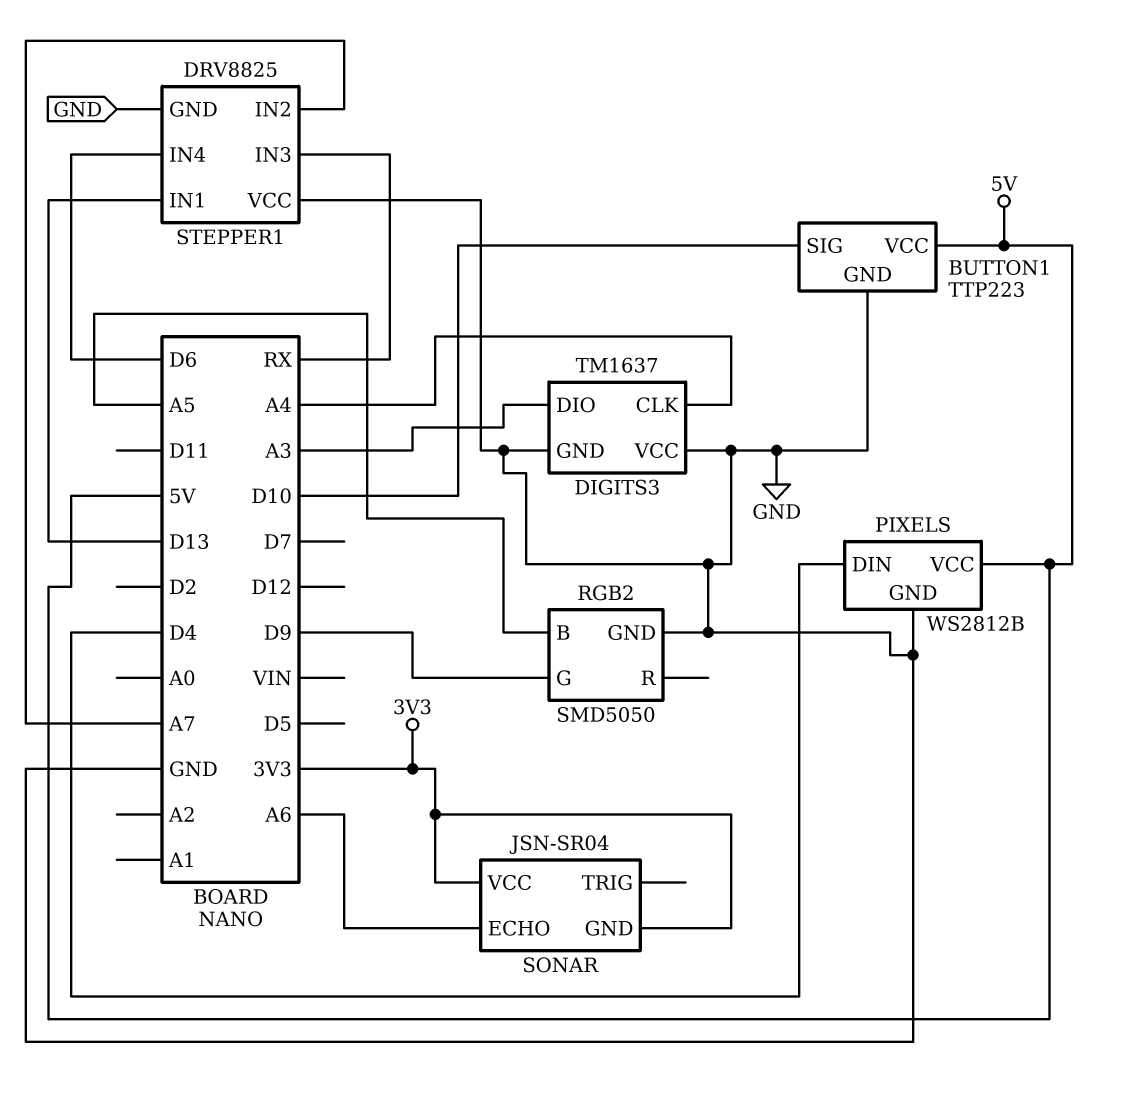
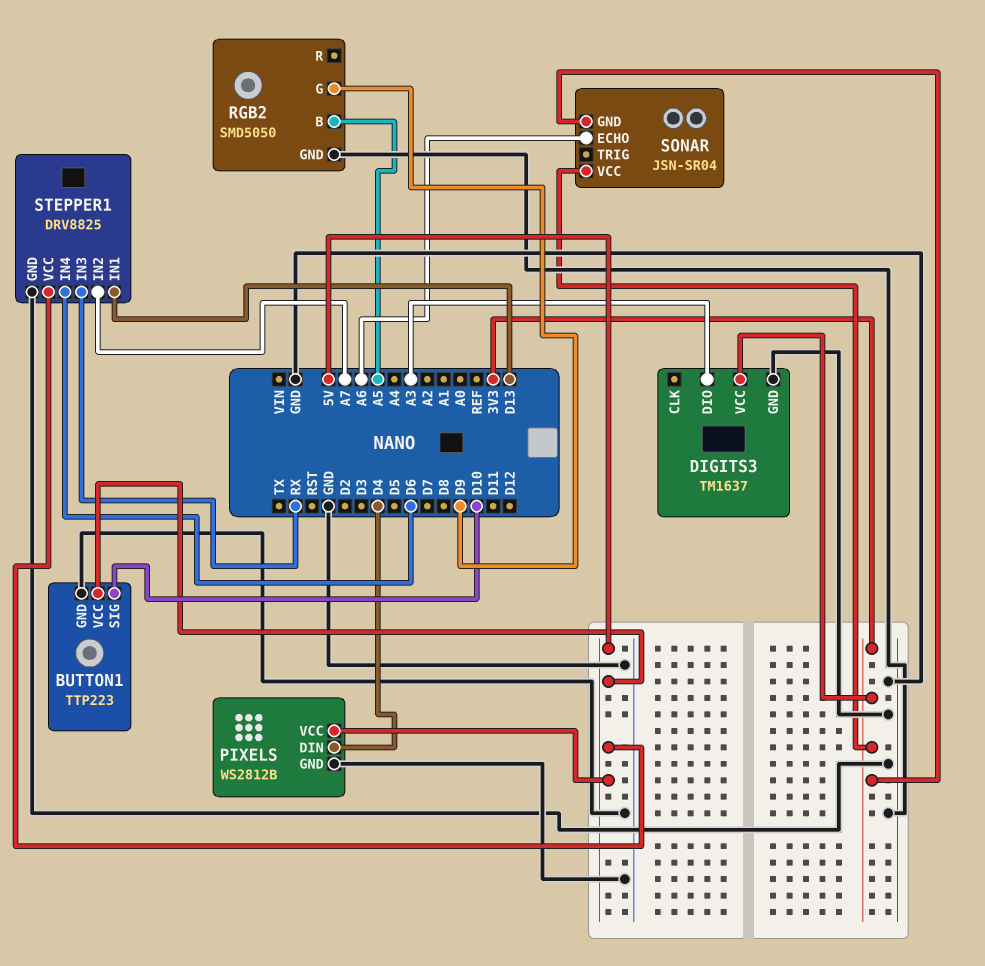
DIGITS3 pin CLK: A4 -> none
DIGITS3 pin VCC: GND -> 3V3
STEPPER1 pin VCC: GND -> 5V

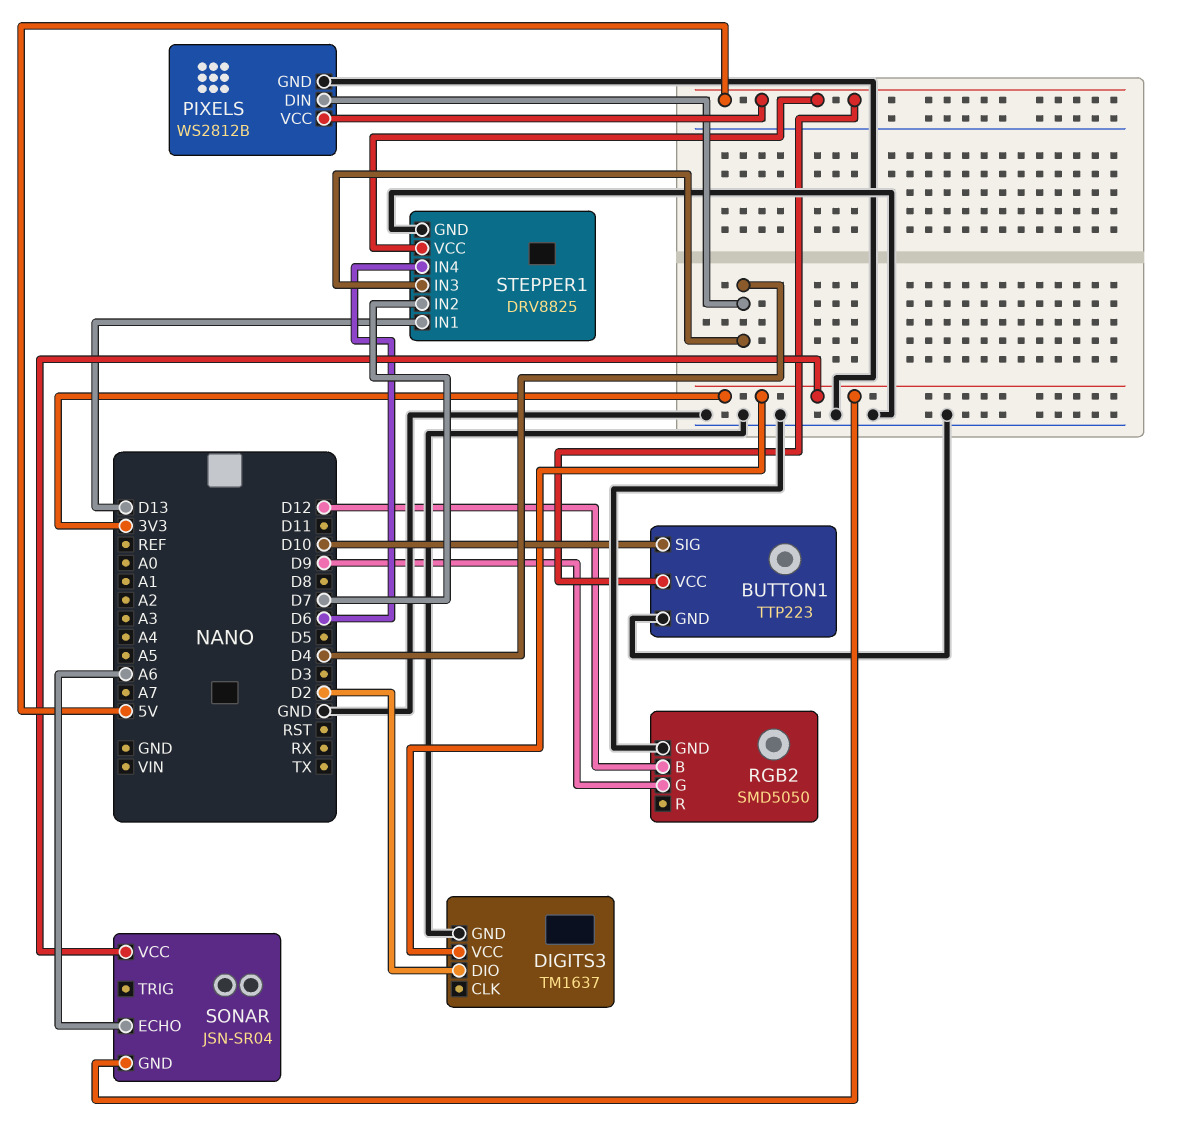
DIGITS3 pin DIO: A3 -> D2
RGB2 pin B: A5 -> D12
STEPPER1 pin IN2: A7 -> D7
STEPPER1 pin IN3: RX -> D4

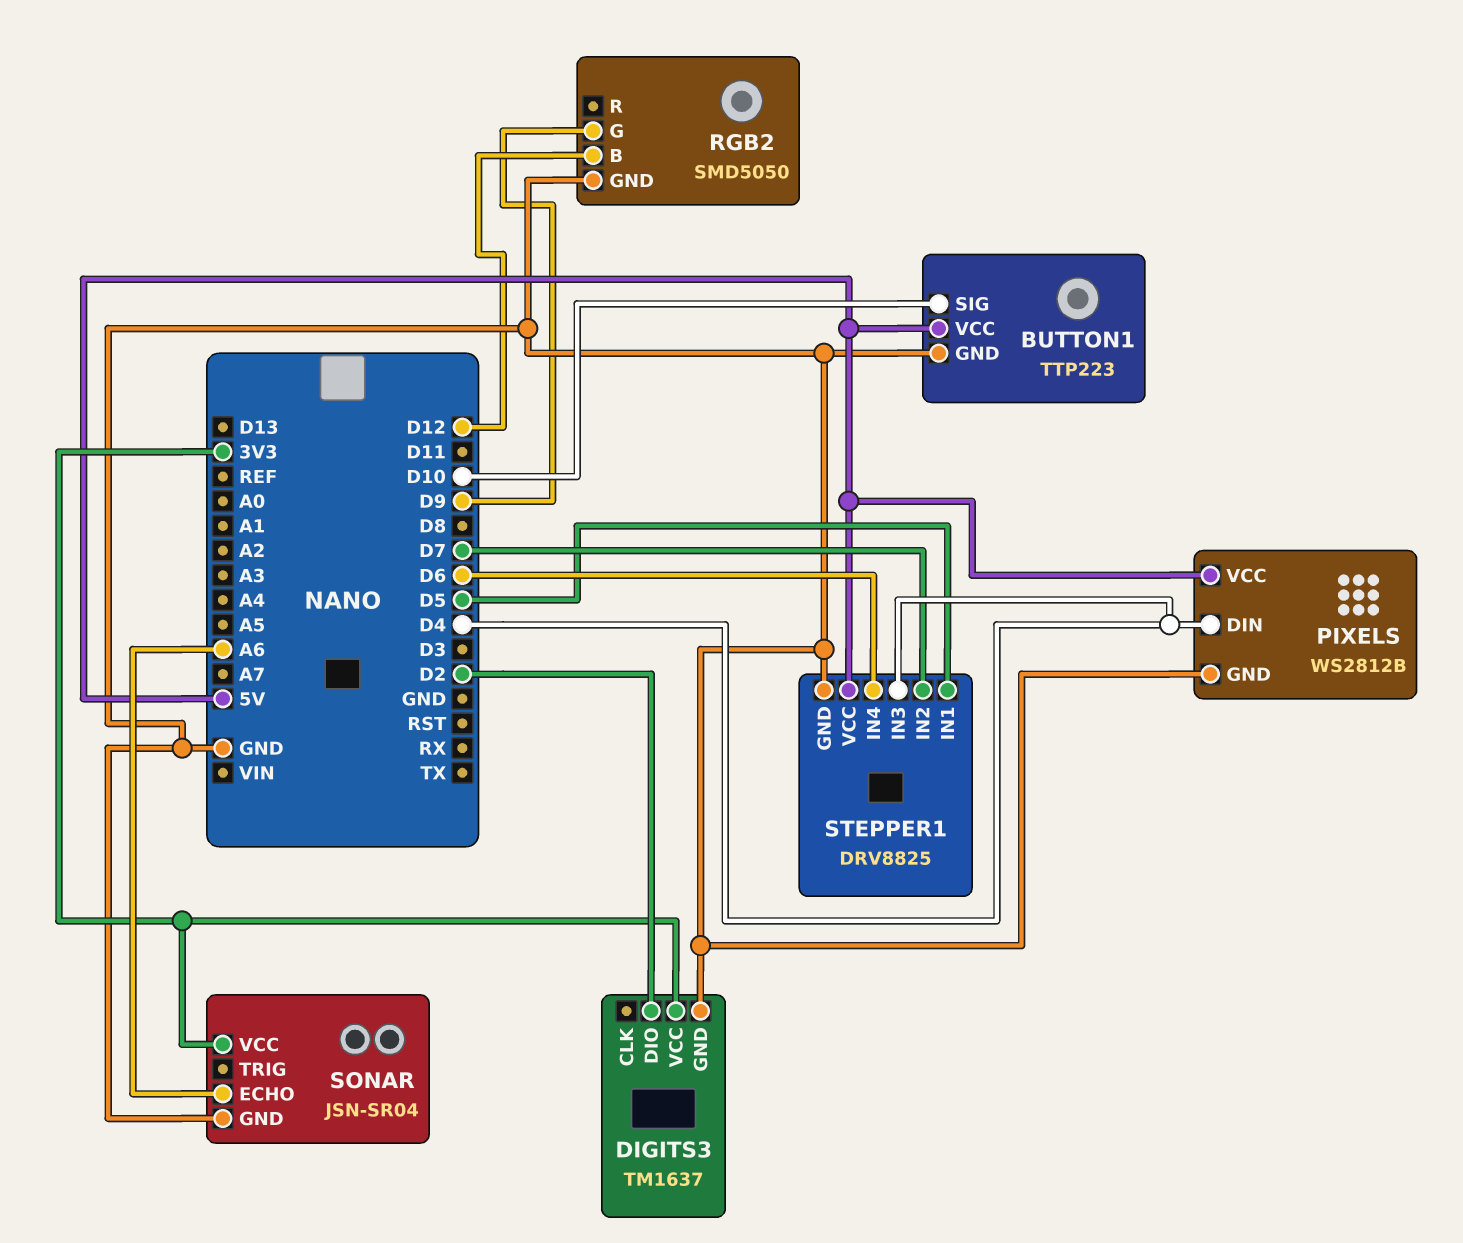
SONAR pin GND: 3V3 -> GND
STEPPER1 pin IN1: D13 -> D5

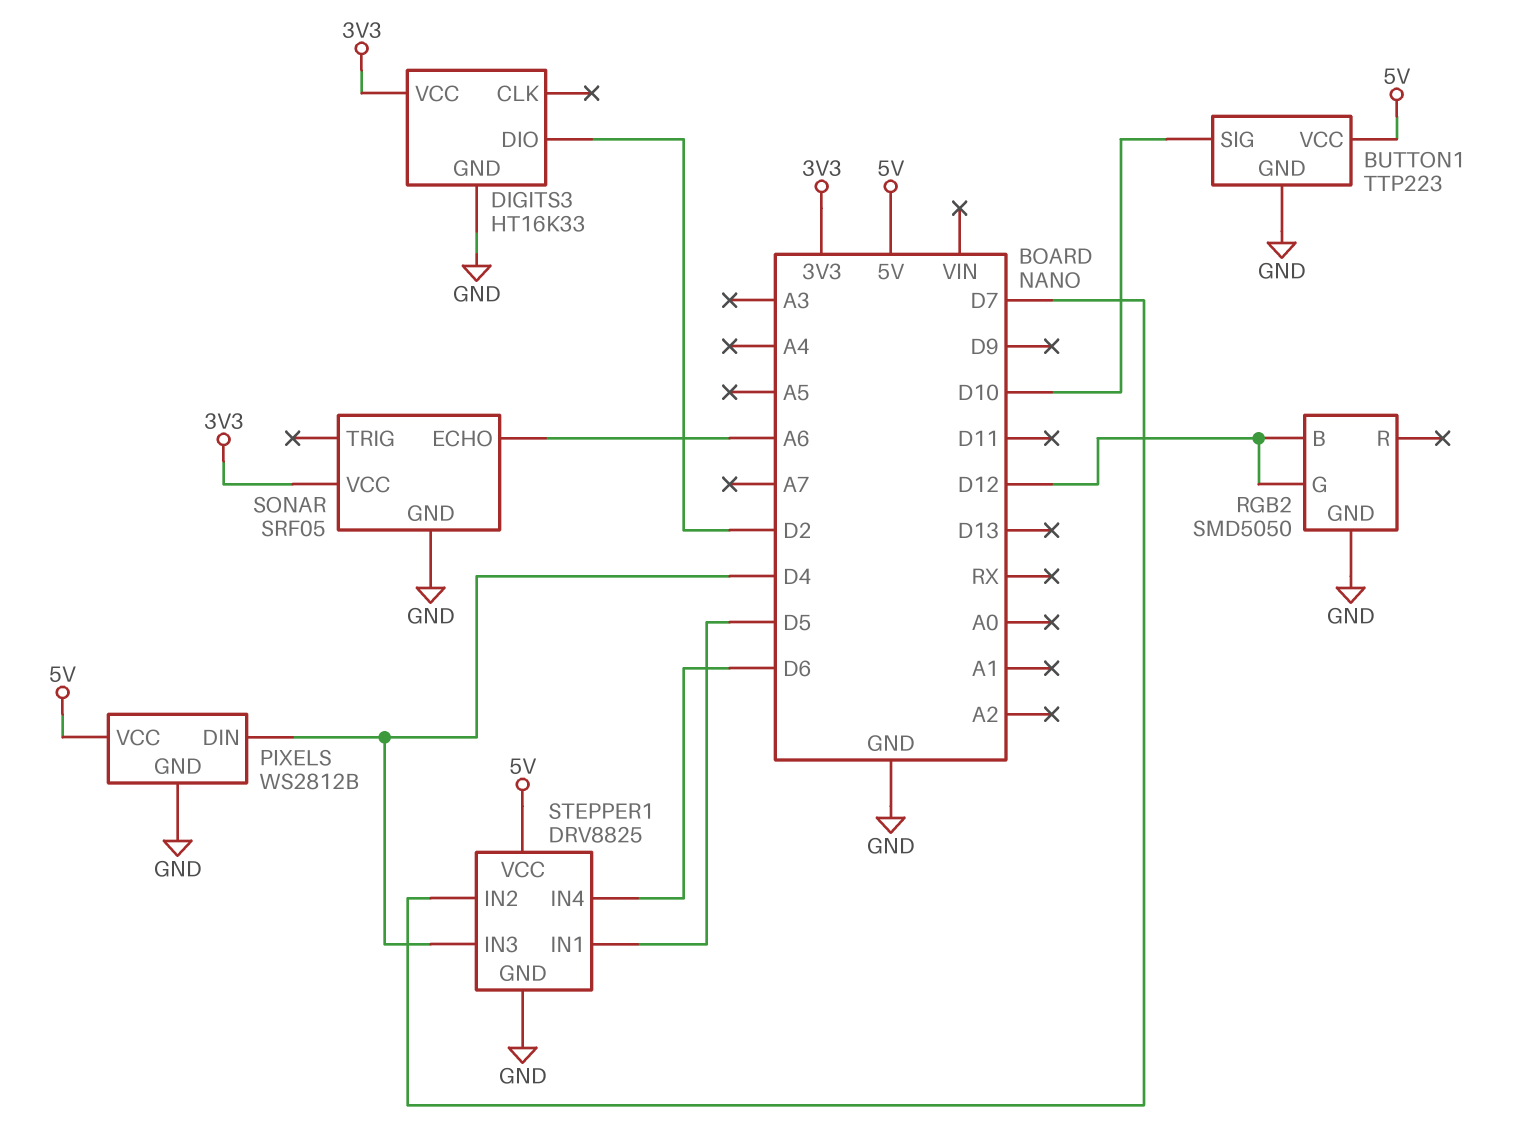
DIGITS3: TM1637 -> HT16K33
RGB2 pin G: D9 -> D12
SONAR: JSN-SR04 -> SRF05

